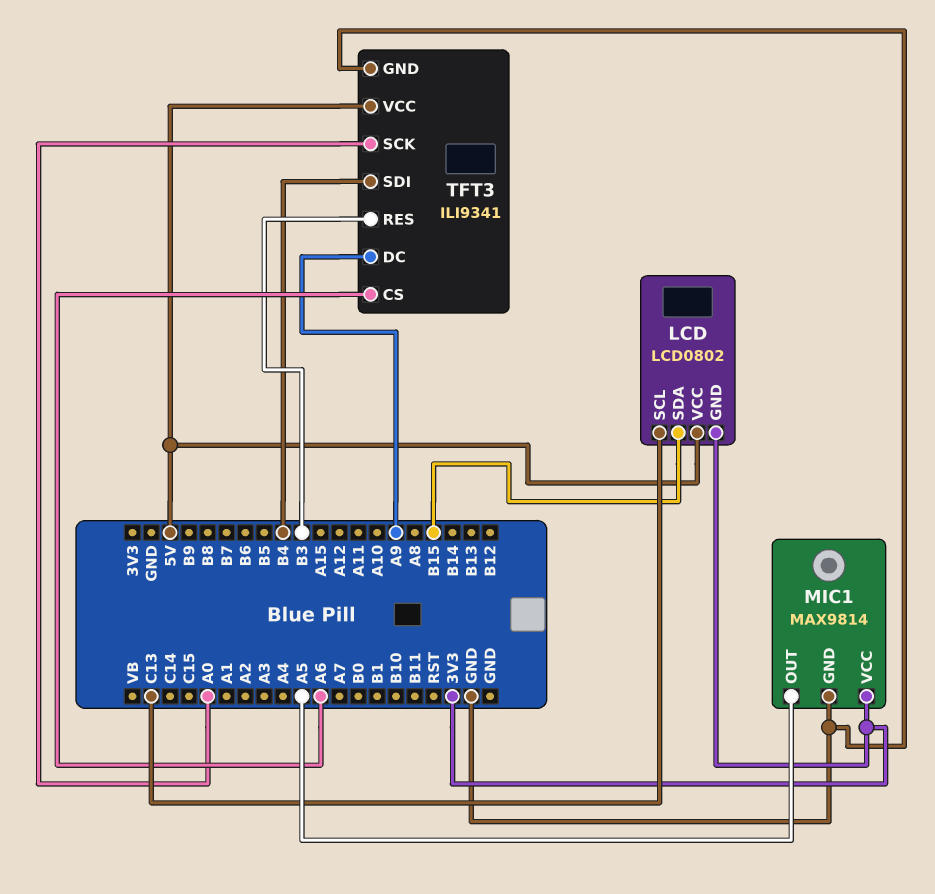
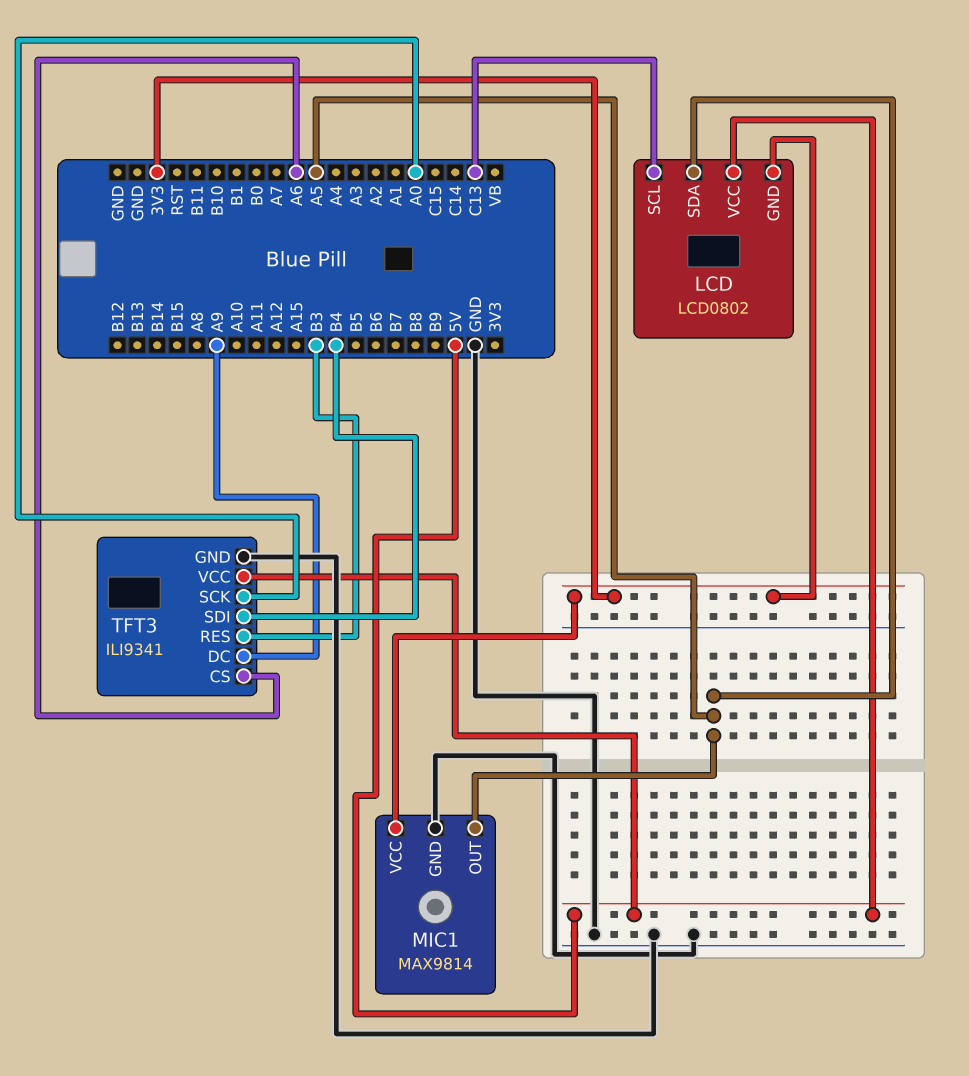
LCD pin SDA: B15 -> A5

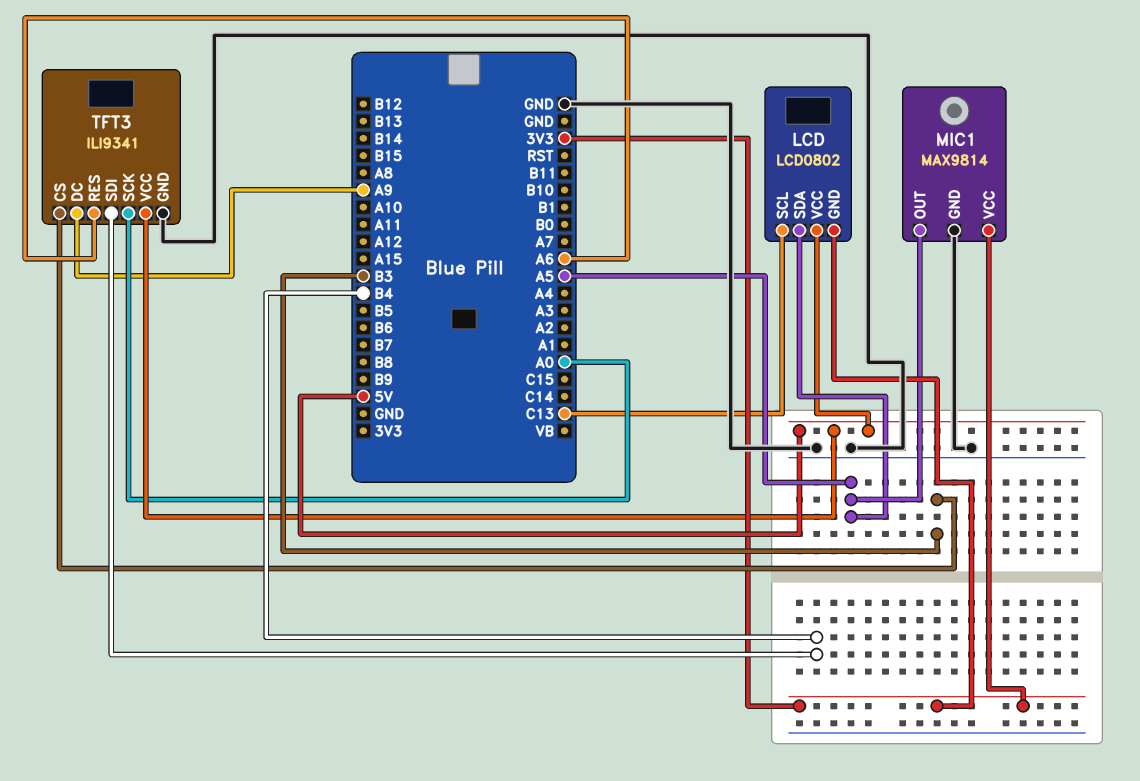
TFT3 pin CS: A6 -> B3
TFT3 pin RES: B3 -> A6

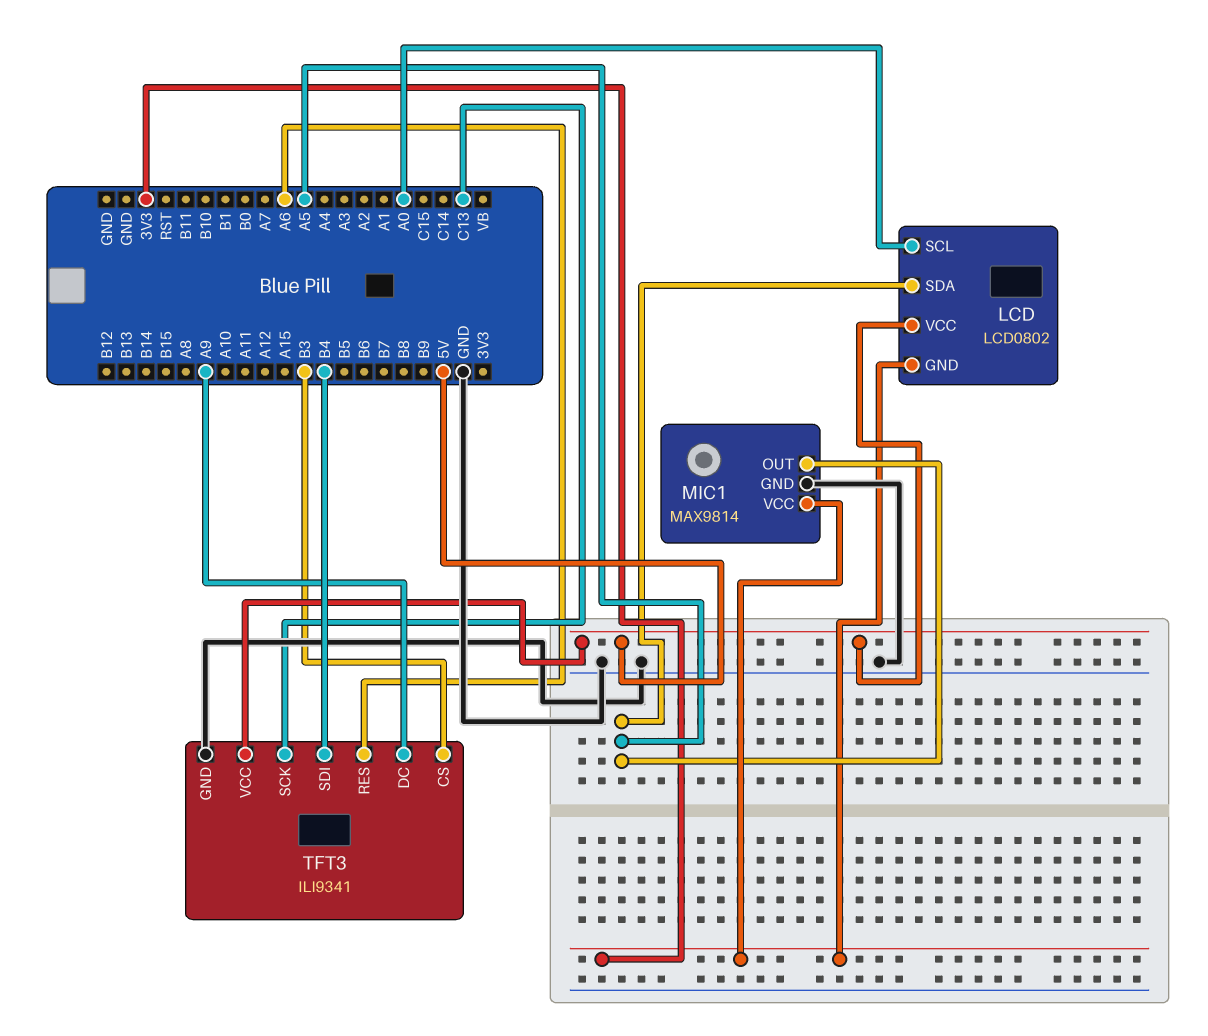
LCD pin SCL: C13 -> A0
TFT3 pin SCK: A0 -> C13

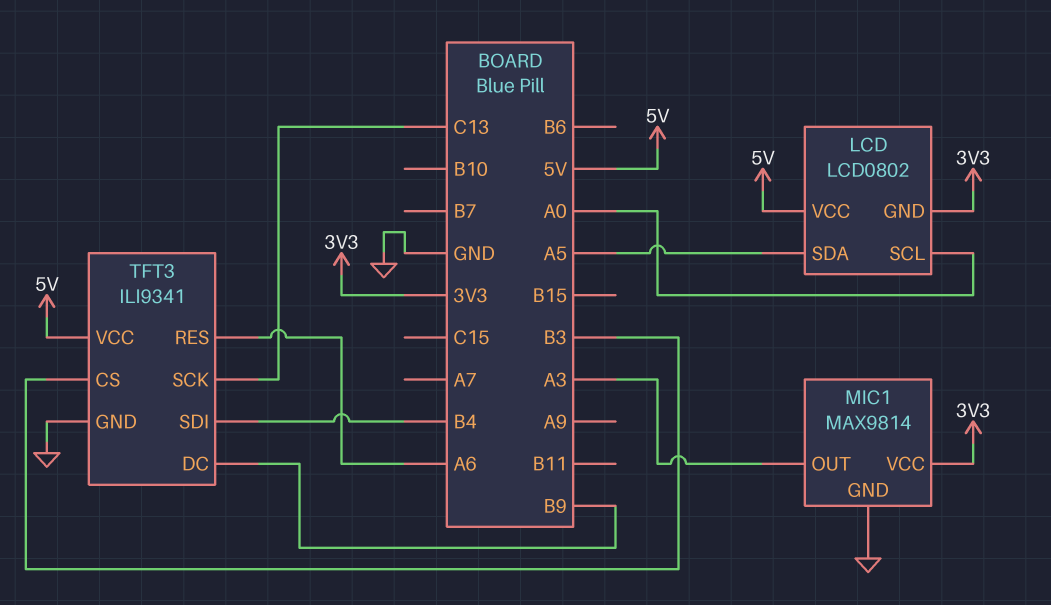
MIC1 pin OUT: A5 -> A3
TFT3 pin DC: A9 -> B9

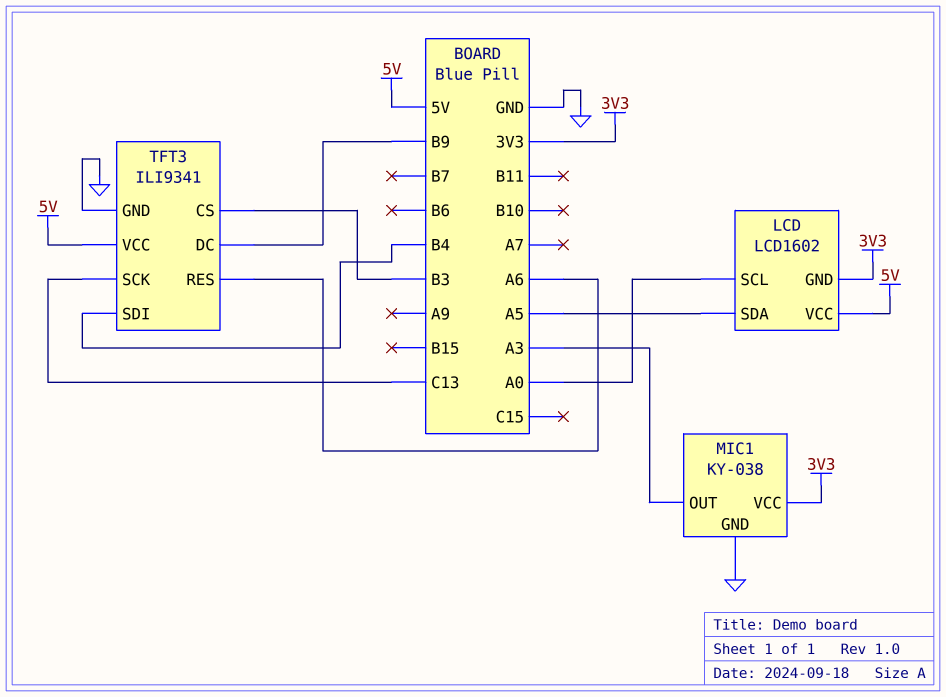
LCD: LCD0802 -> LCD1602
MIC1: MAX9814 -> KY-038

